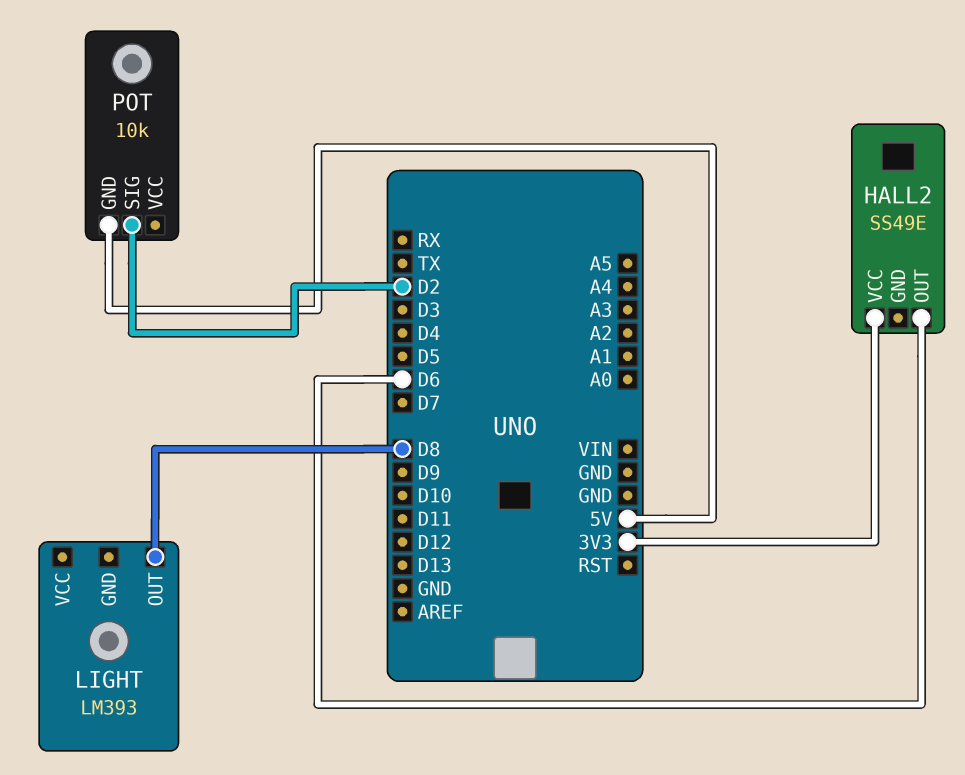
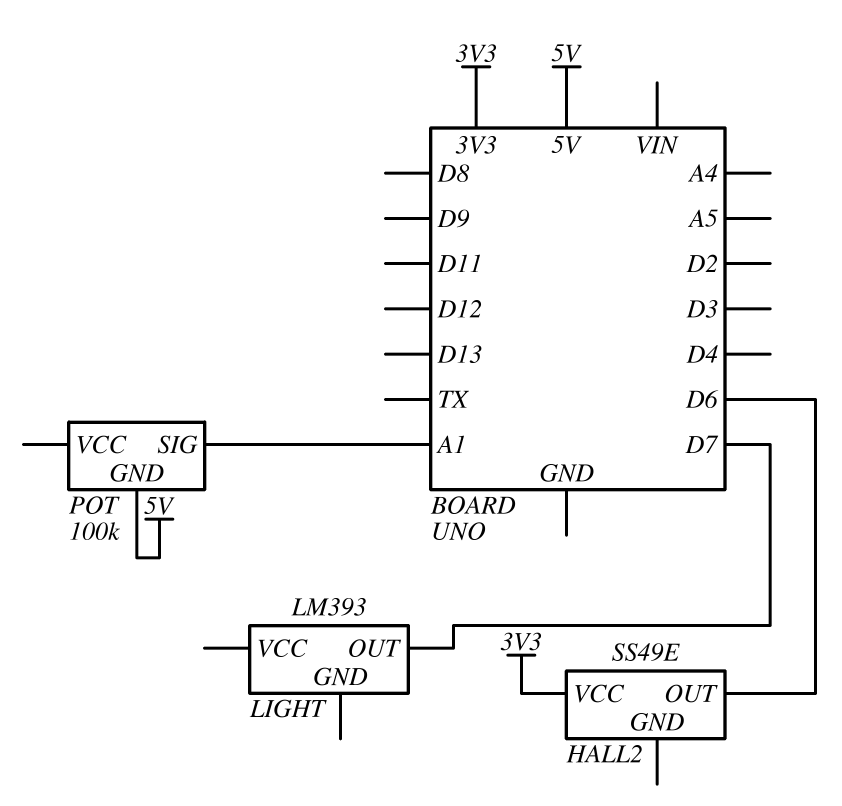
LIGHT pin OUT: D8 -> D7
POT: 10k -> 100k
POT pin SIG: D2 -> A1

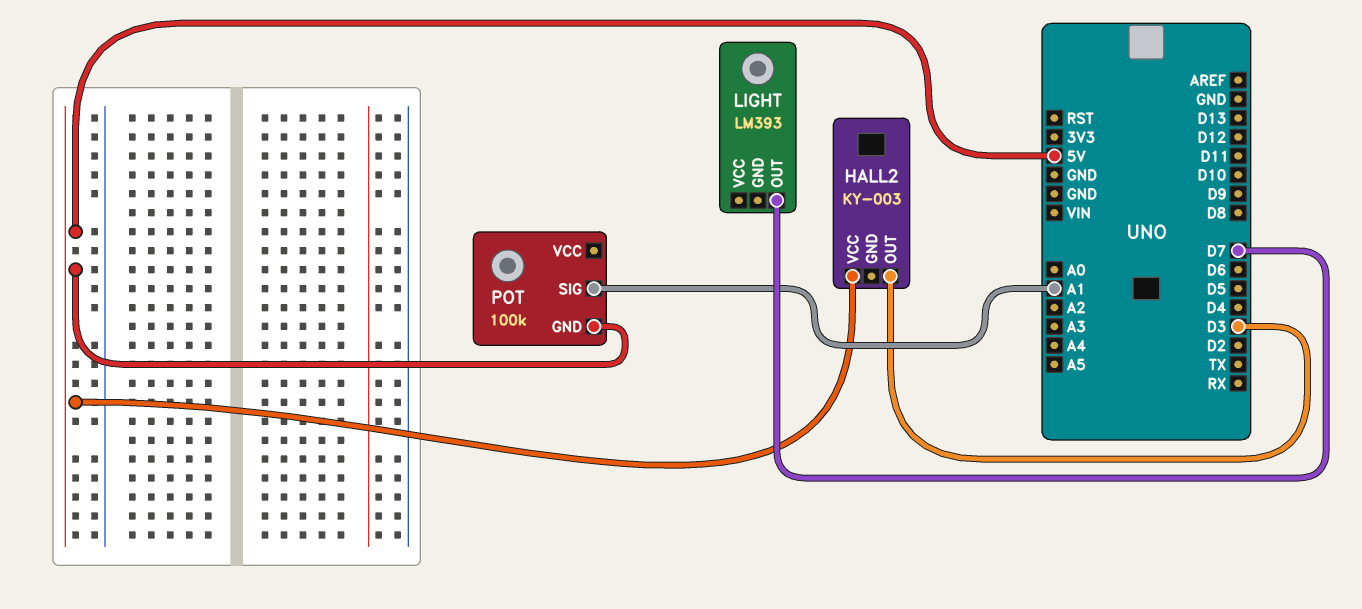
HALL2: SS49E -> KY-003
HALL2 pin OUT: D6 -> D3
HALL2 pin VCC: 3V3 -> 5V

